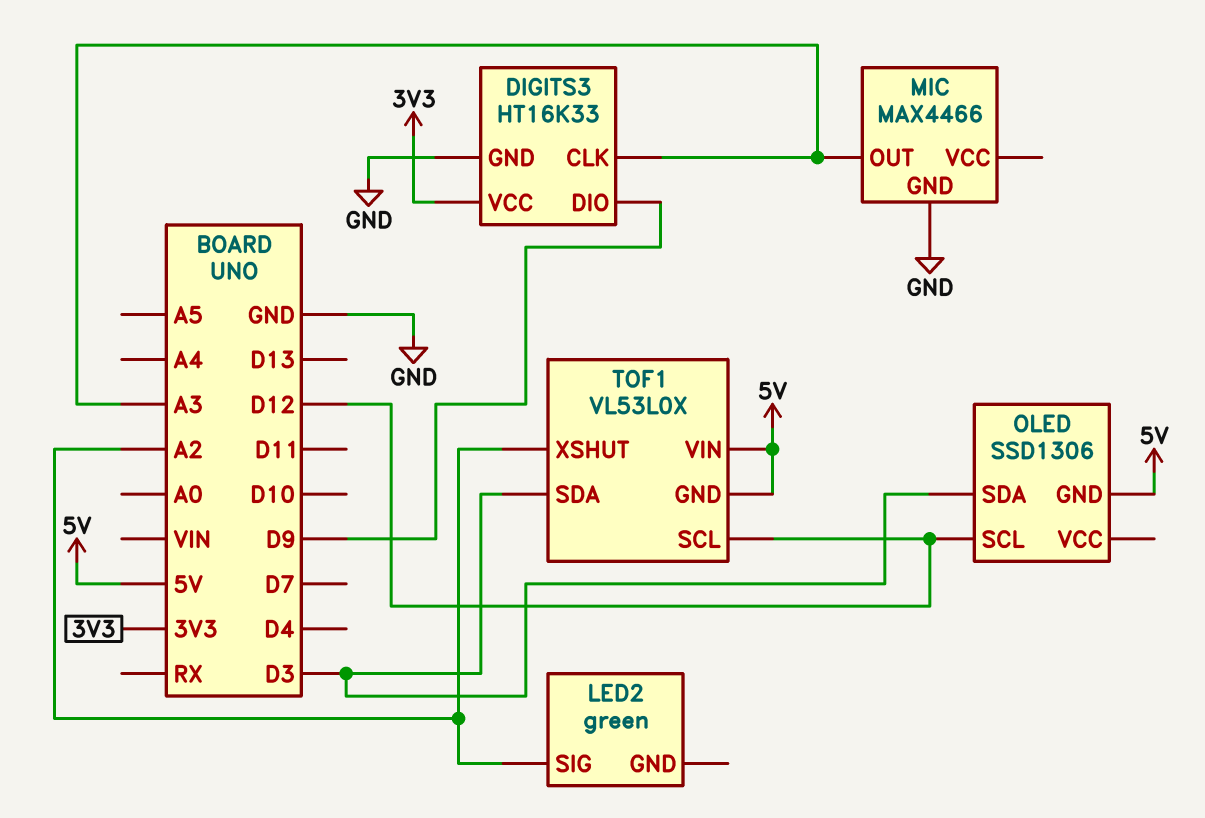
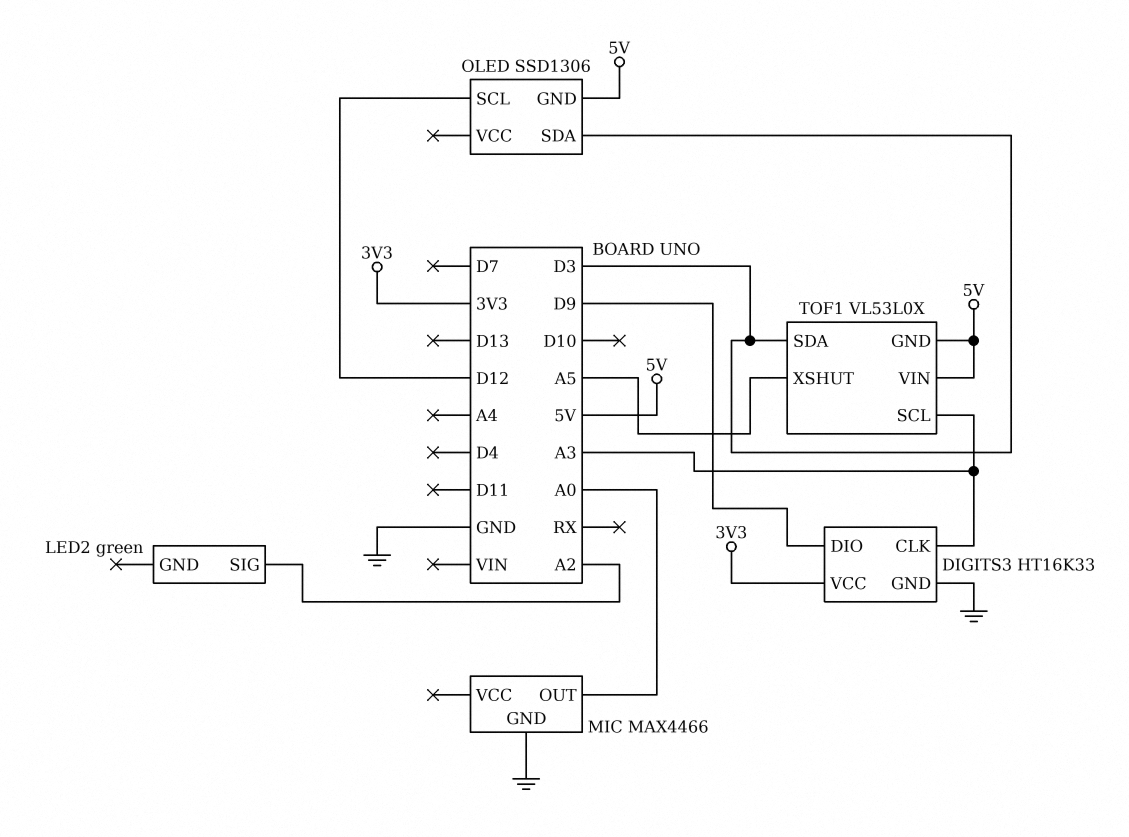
MIC pin OUT: A3 -> A0
TOF1 pin SCL: D12 -> A3
TOF1 pin XSHUT: A2 -> A5

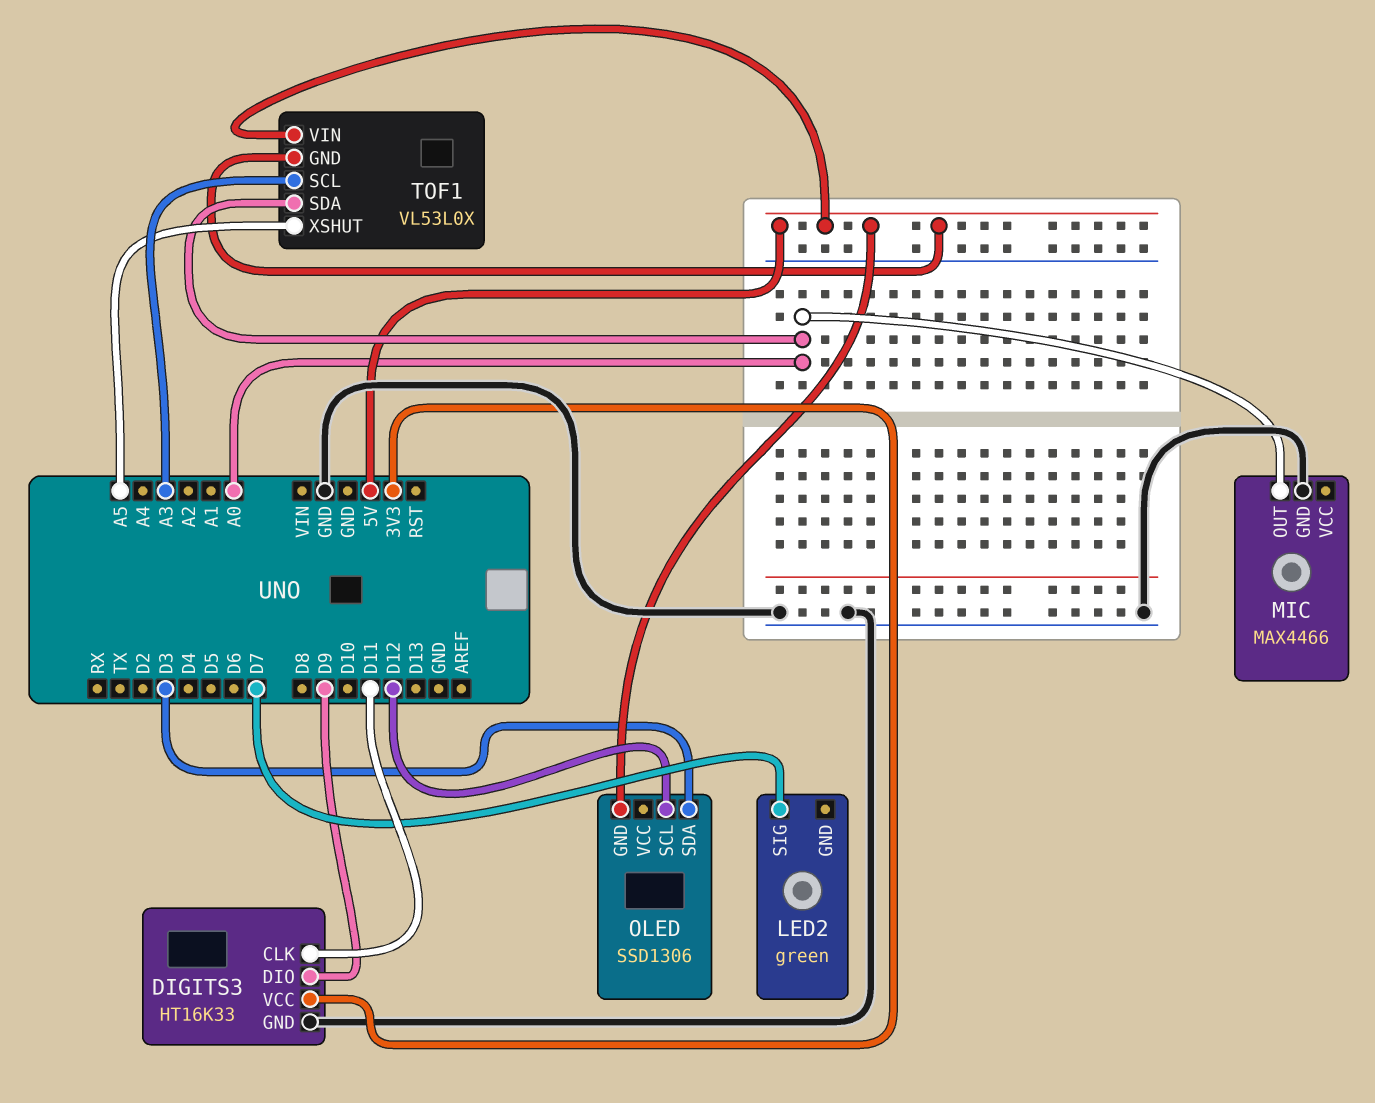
DIGITS3 pin CLK: A3 -> D11
LED2 pin SIG: A2 -> D7
TOF1 pin SDA: D3 -> A0

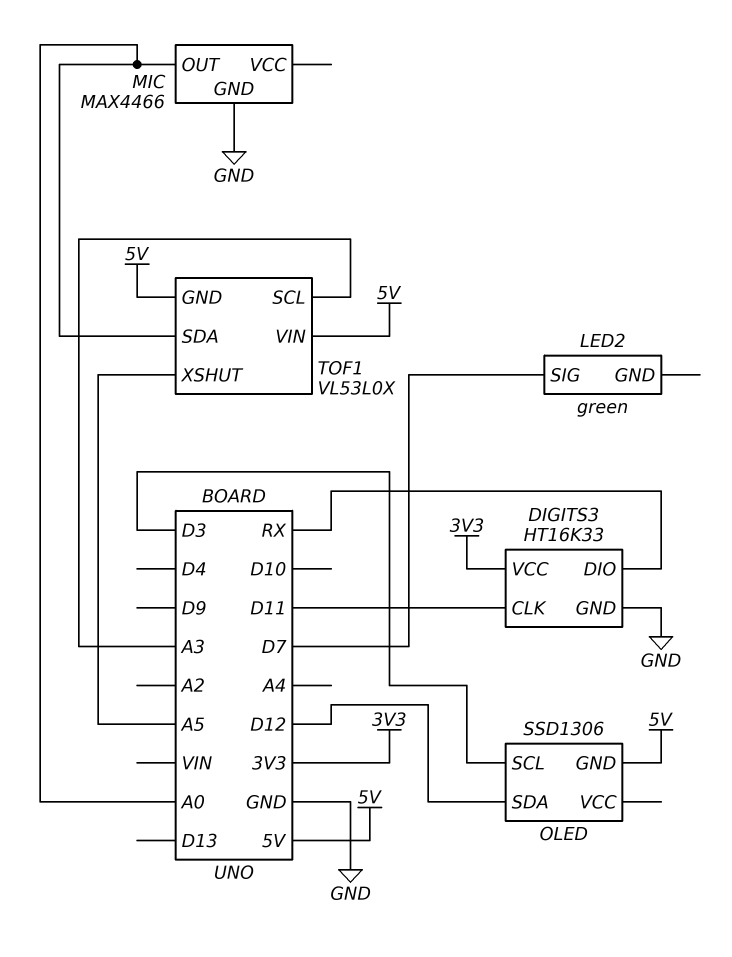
DIGITS3 pin DIO: D9 -> RX
OLED pin SCL: D12 -> D3
OLED pin SDA: D3 -> D12

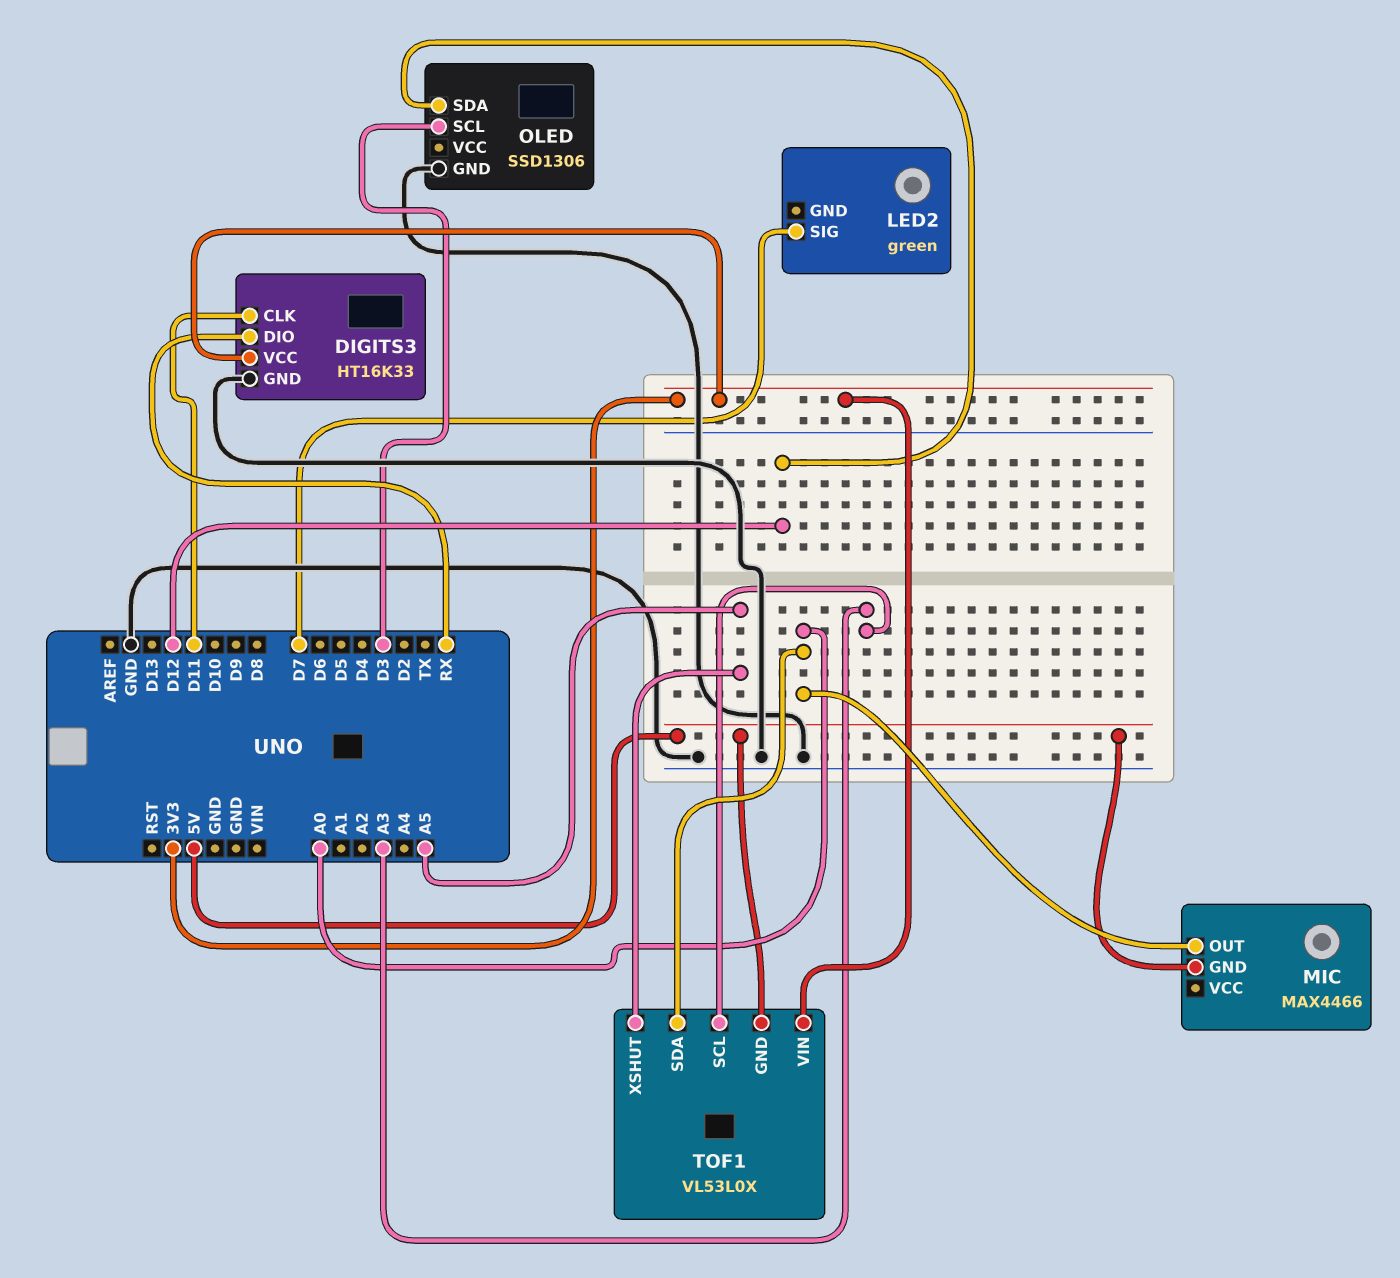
MIC pin GND: GND -> 5V
OLED pin GND: 5V -> GND
TOF1 pin VIN: 5V -> 3V3

